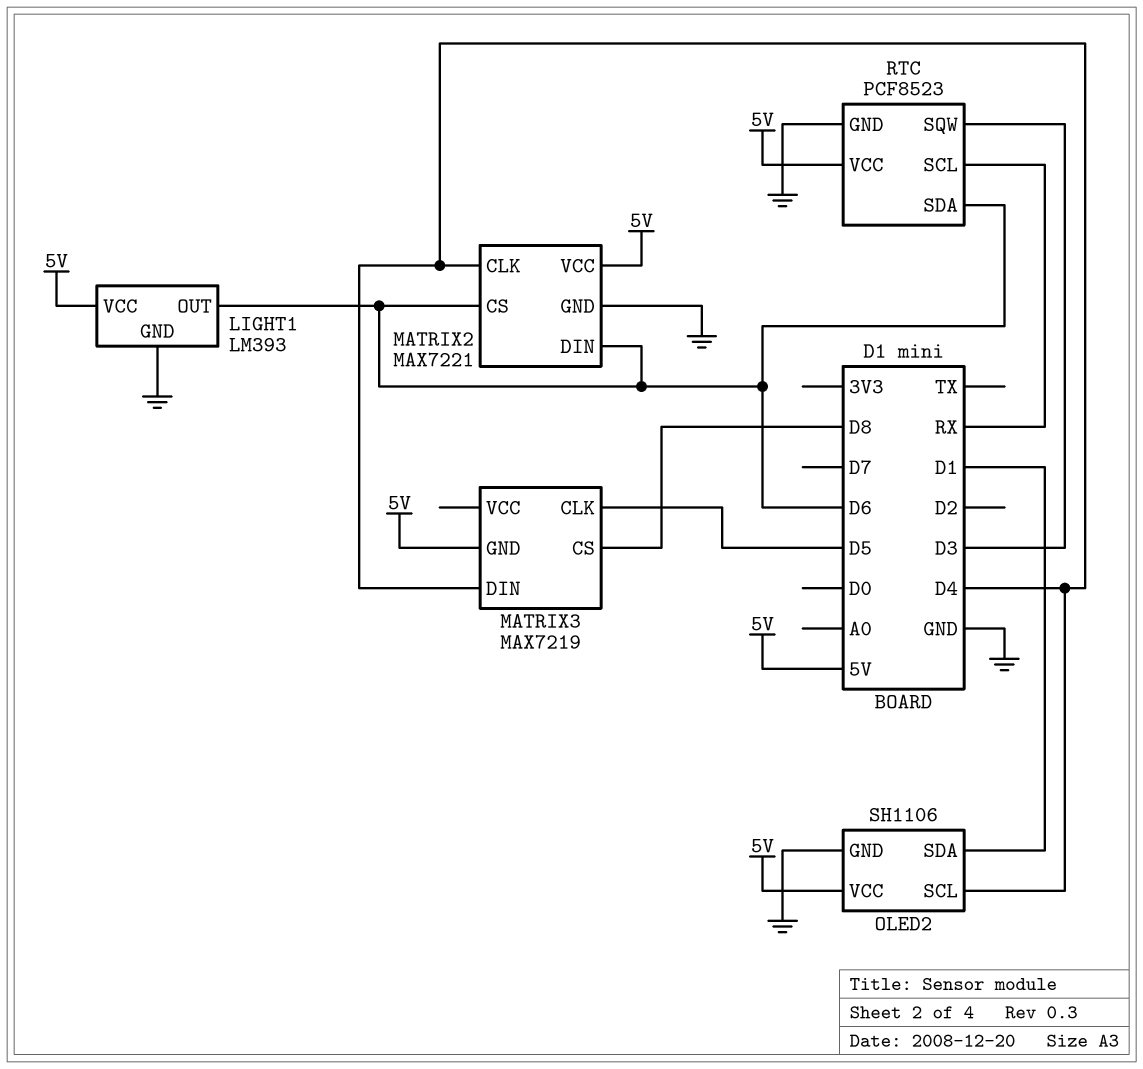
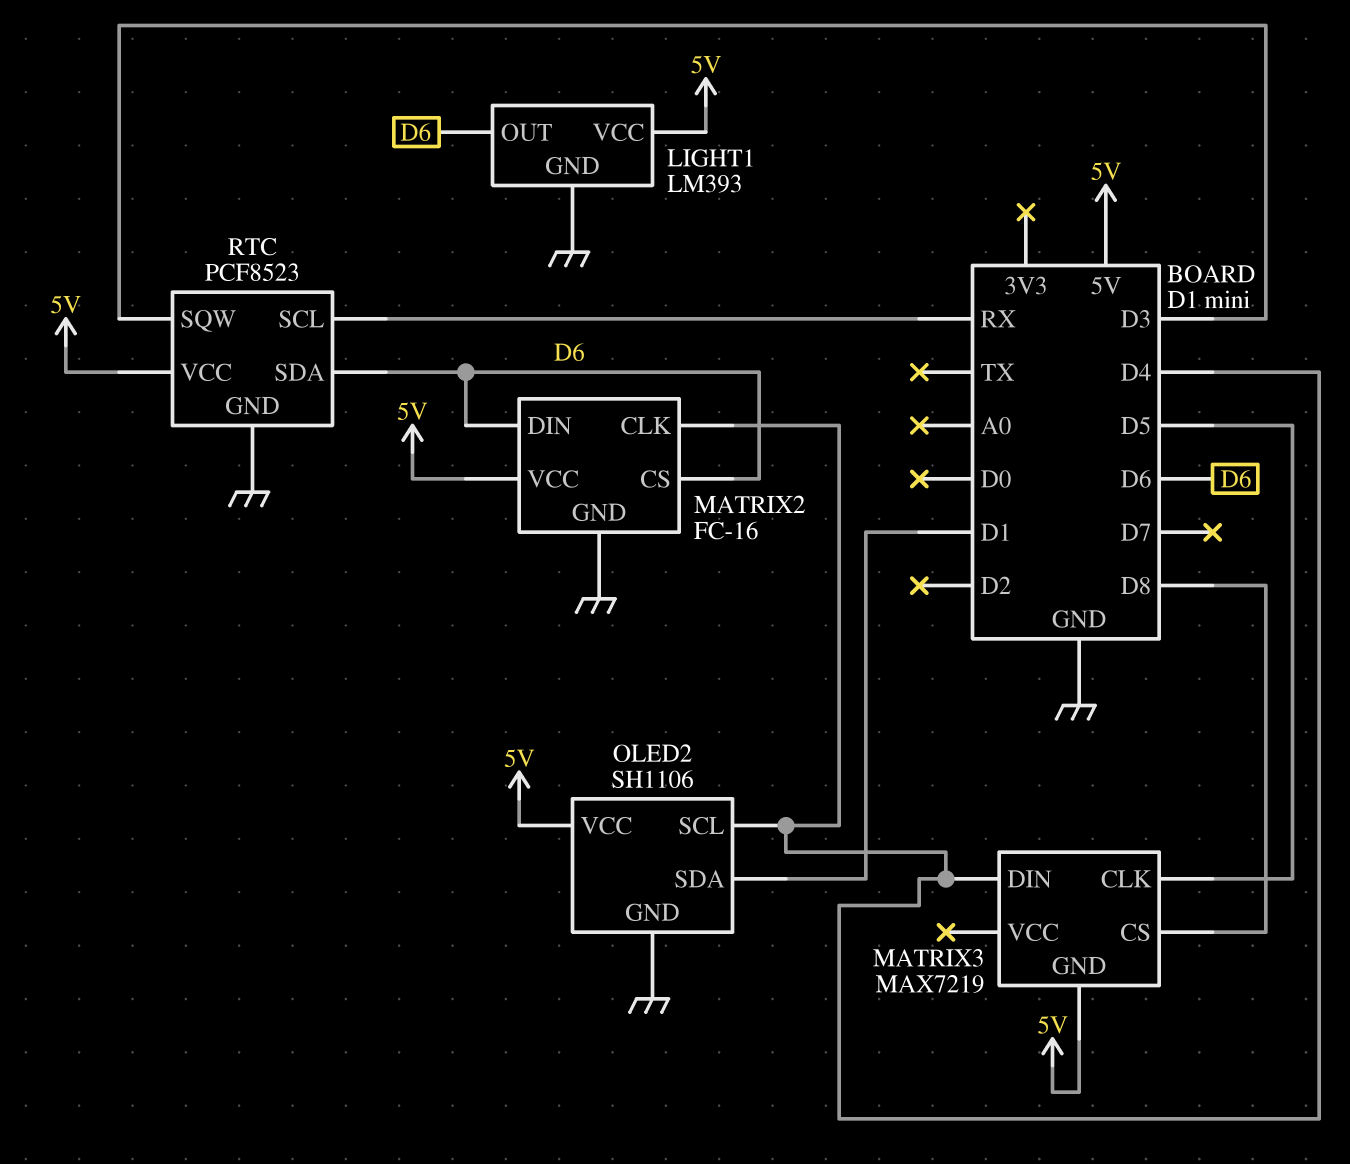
MATRIX2: MAX7221 -> FC-16

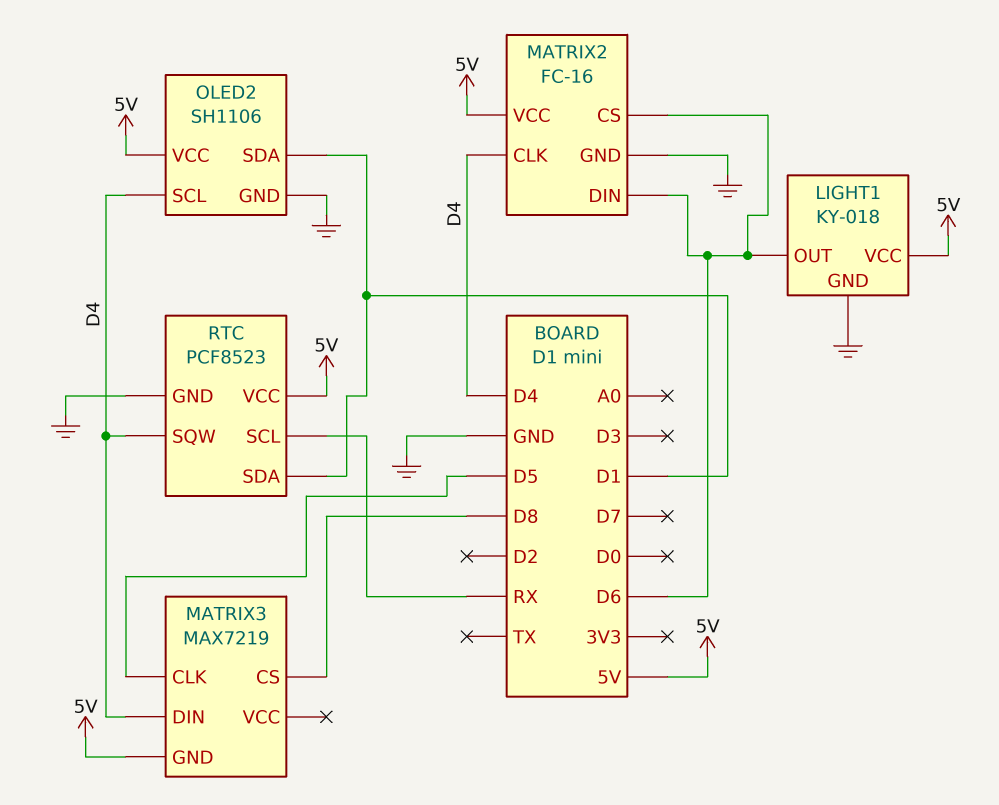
LIGHT1: LM393 -> KY-018
RTC pin SDA: D6 -> D1
RTC pin SQW: D3 -> D4

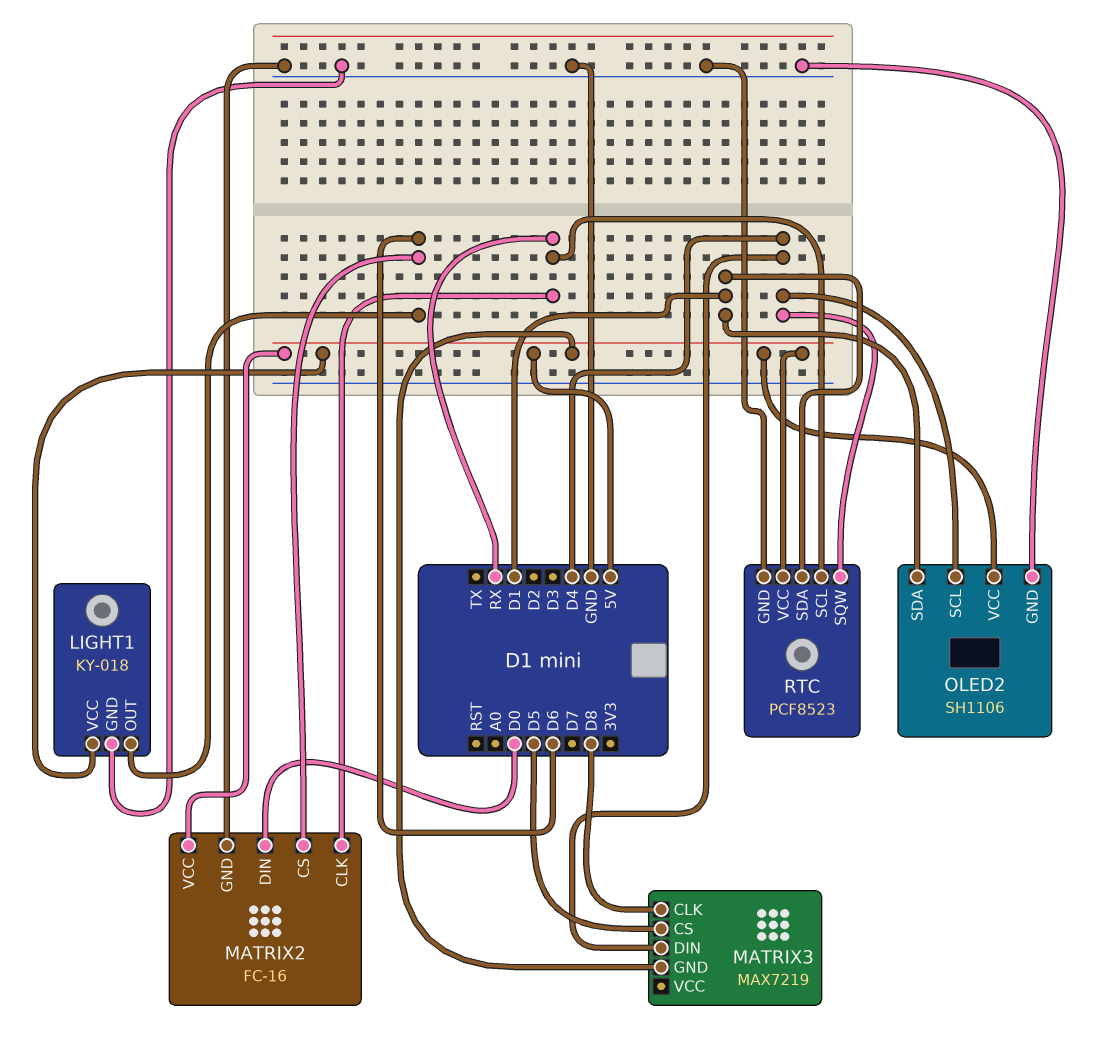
MATRIX2 pin CLK: D4 -> RX
MATRIX2 pin DIN: D6 -> D0
MATRIX3 pin CLK: D5 -> D8
MATRIX3 pin CS: D8 -> D5

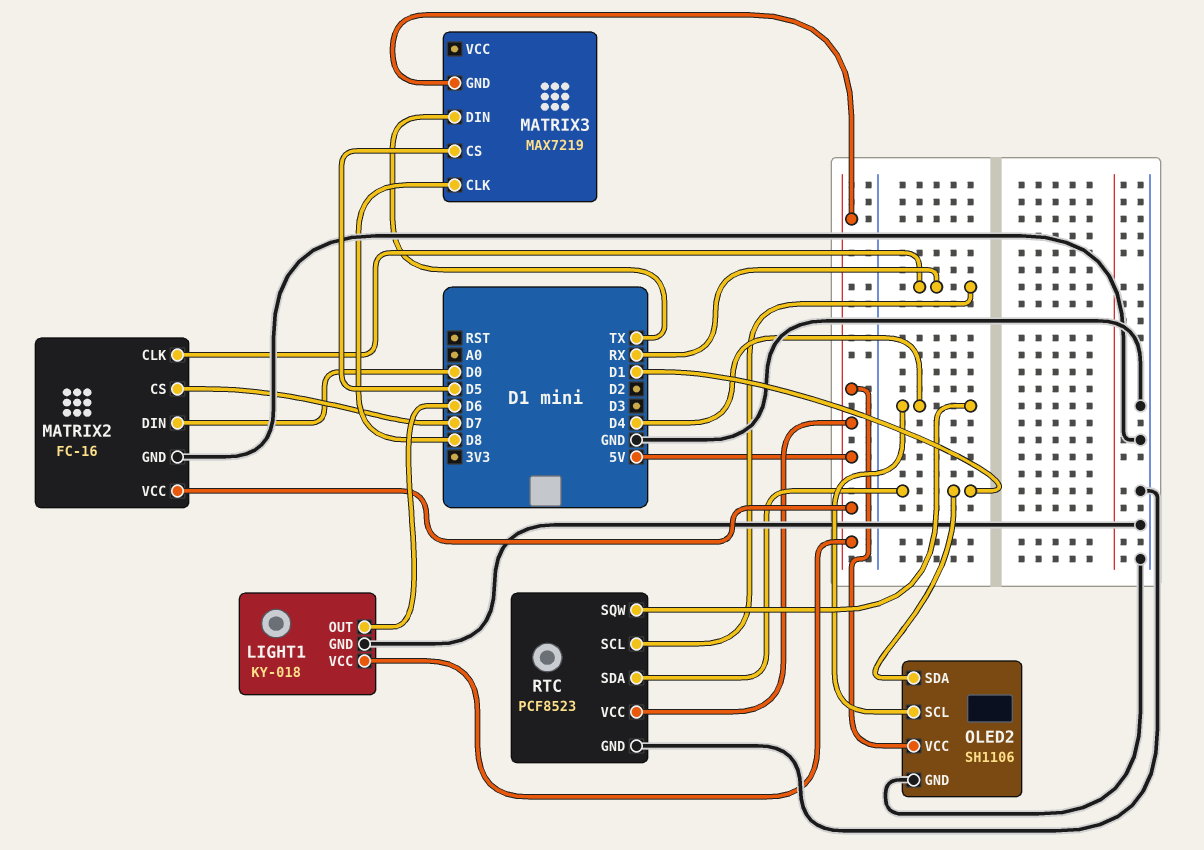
MATRIX2 pin CS: D6 -> D7
MATRIX3 pin DIN: D4 -> TX

